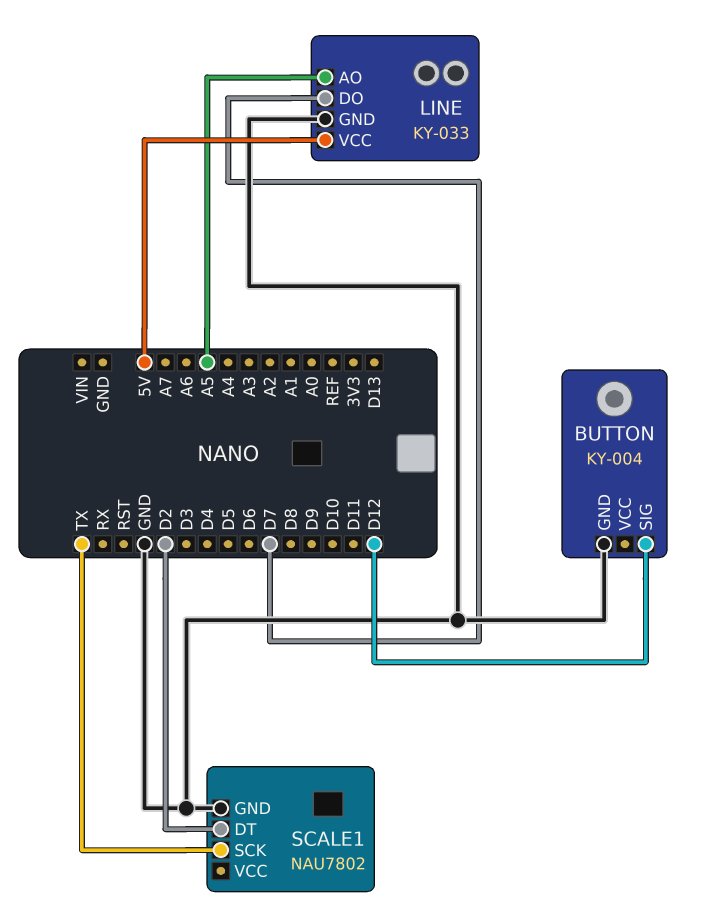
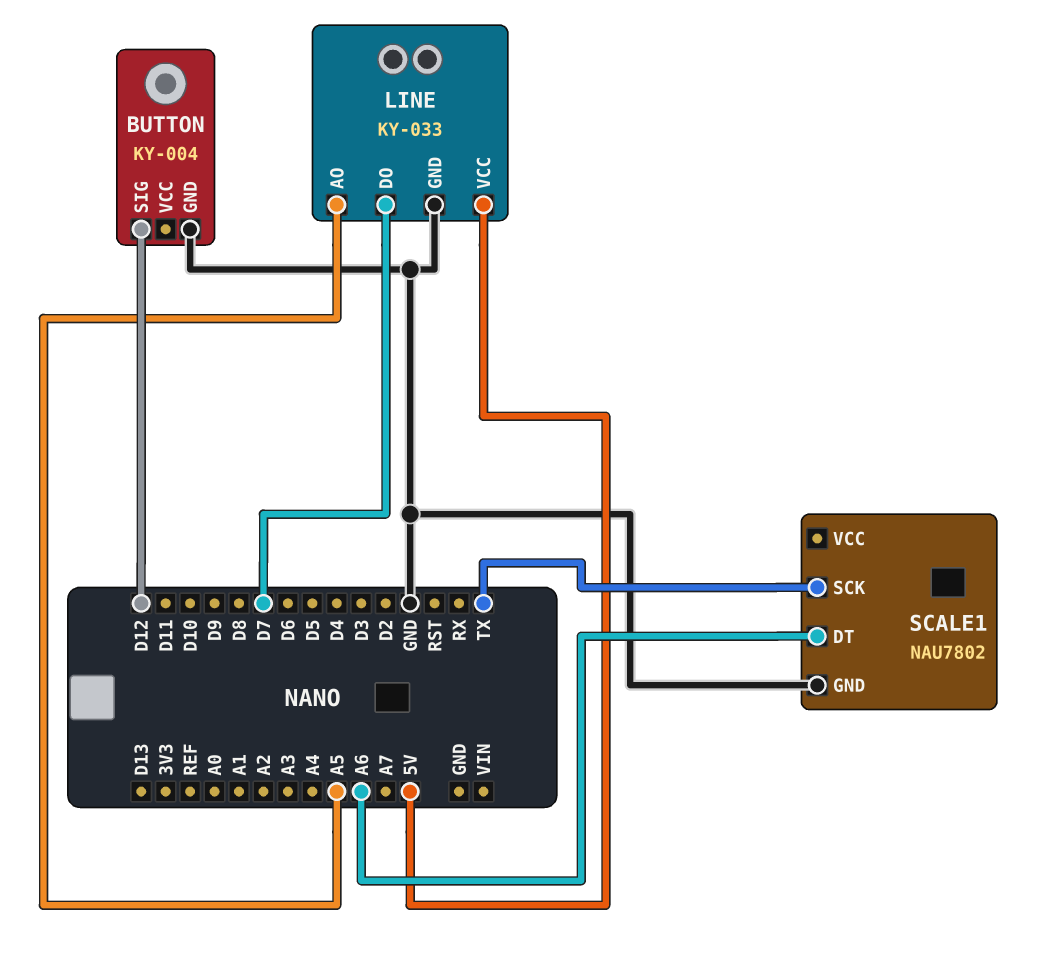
SCALE1 pin DT: D2 -> A6

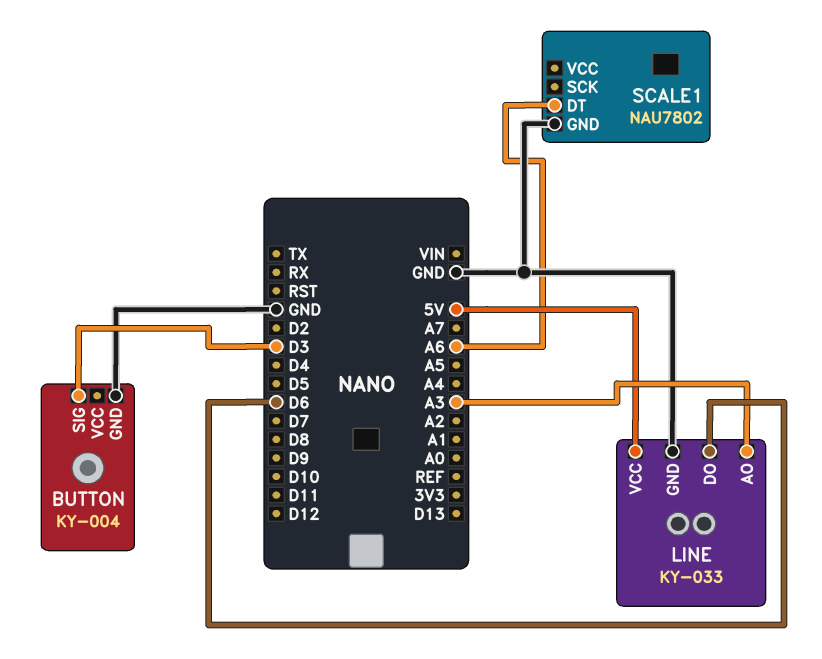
BUTTON pin SIG: D12 -> D3
LINE pin AO: A5 -> A3
LINE pin DO: D7 -> D6
SCALE1 pin SCK: TX -> none

